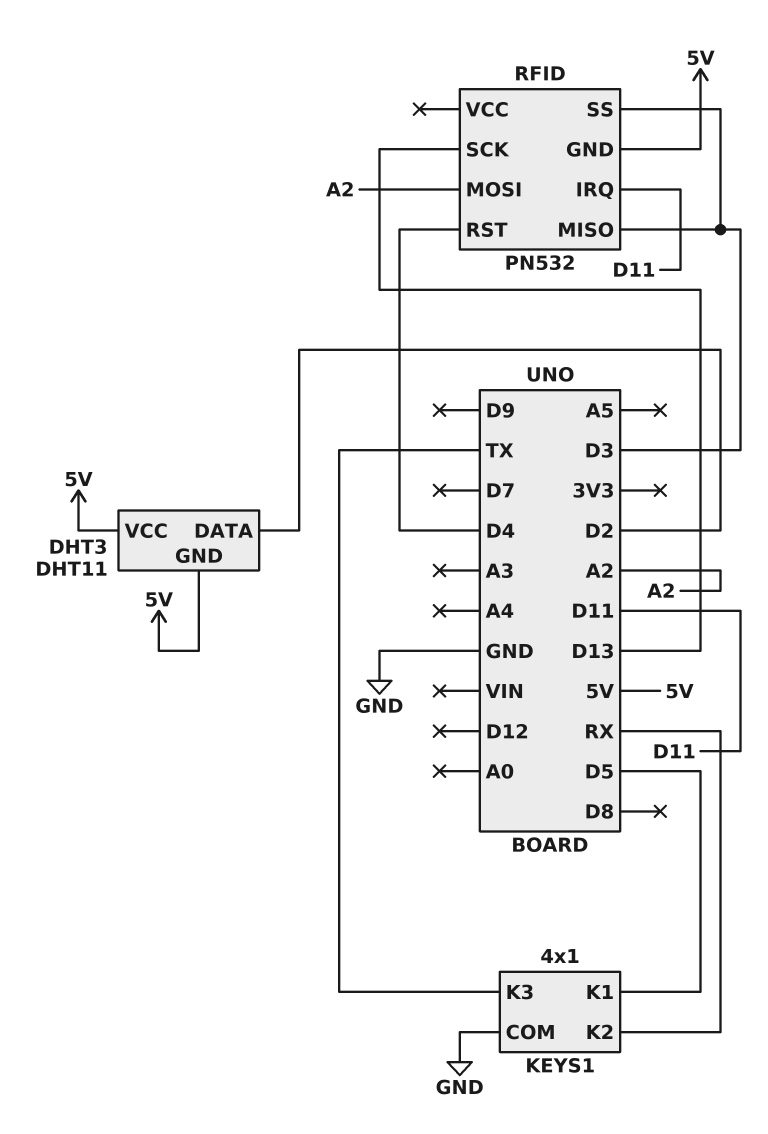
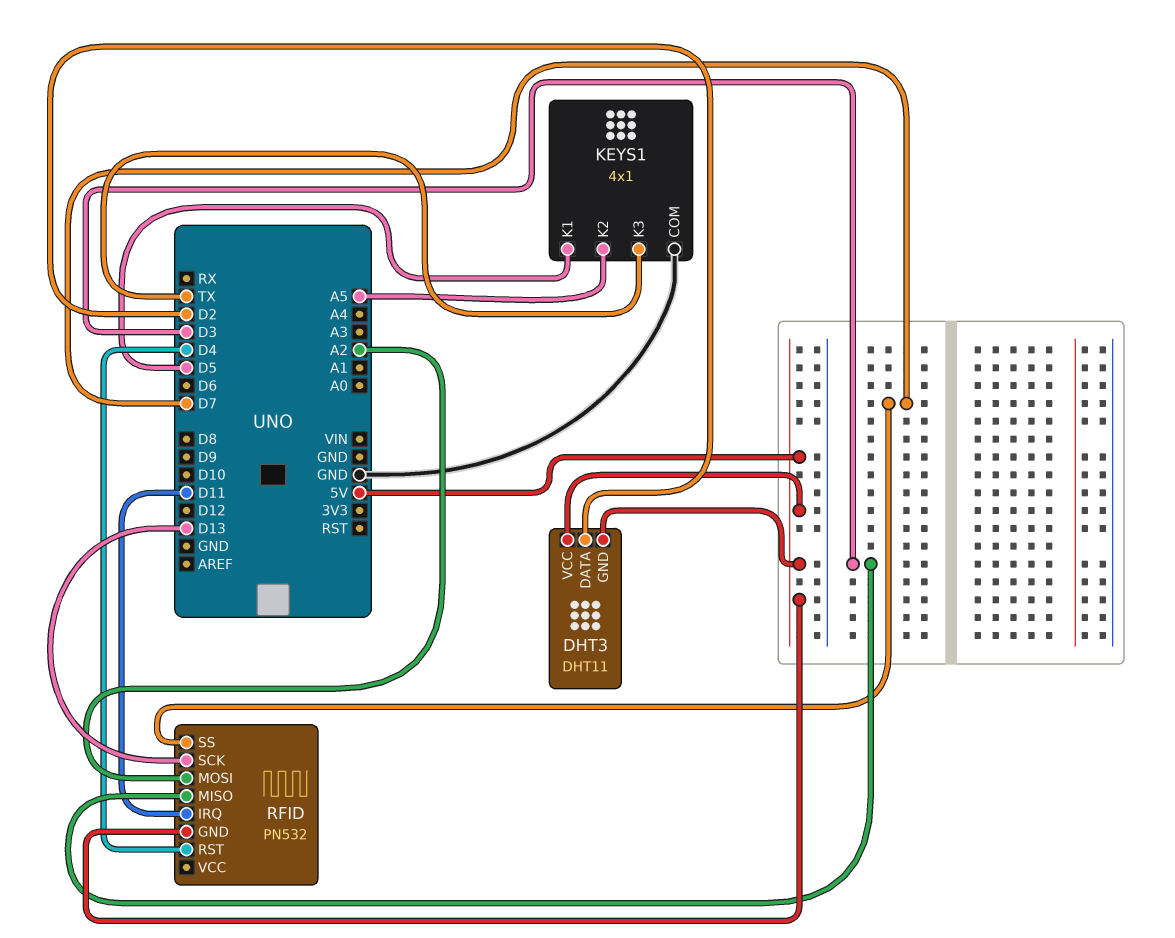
KEYS1 pin K2: RX -> A5
RFID pin SS: D3 -> D7

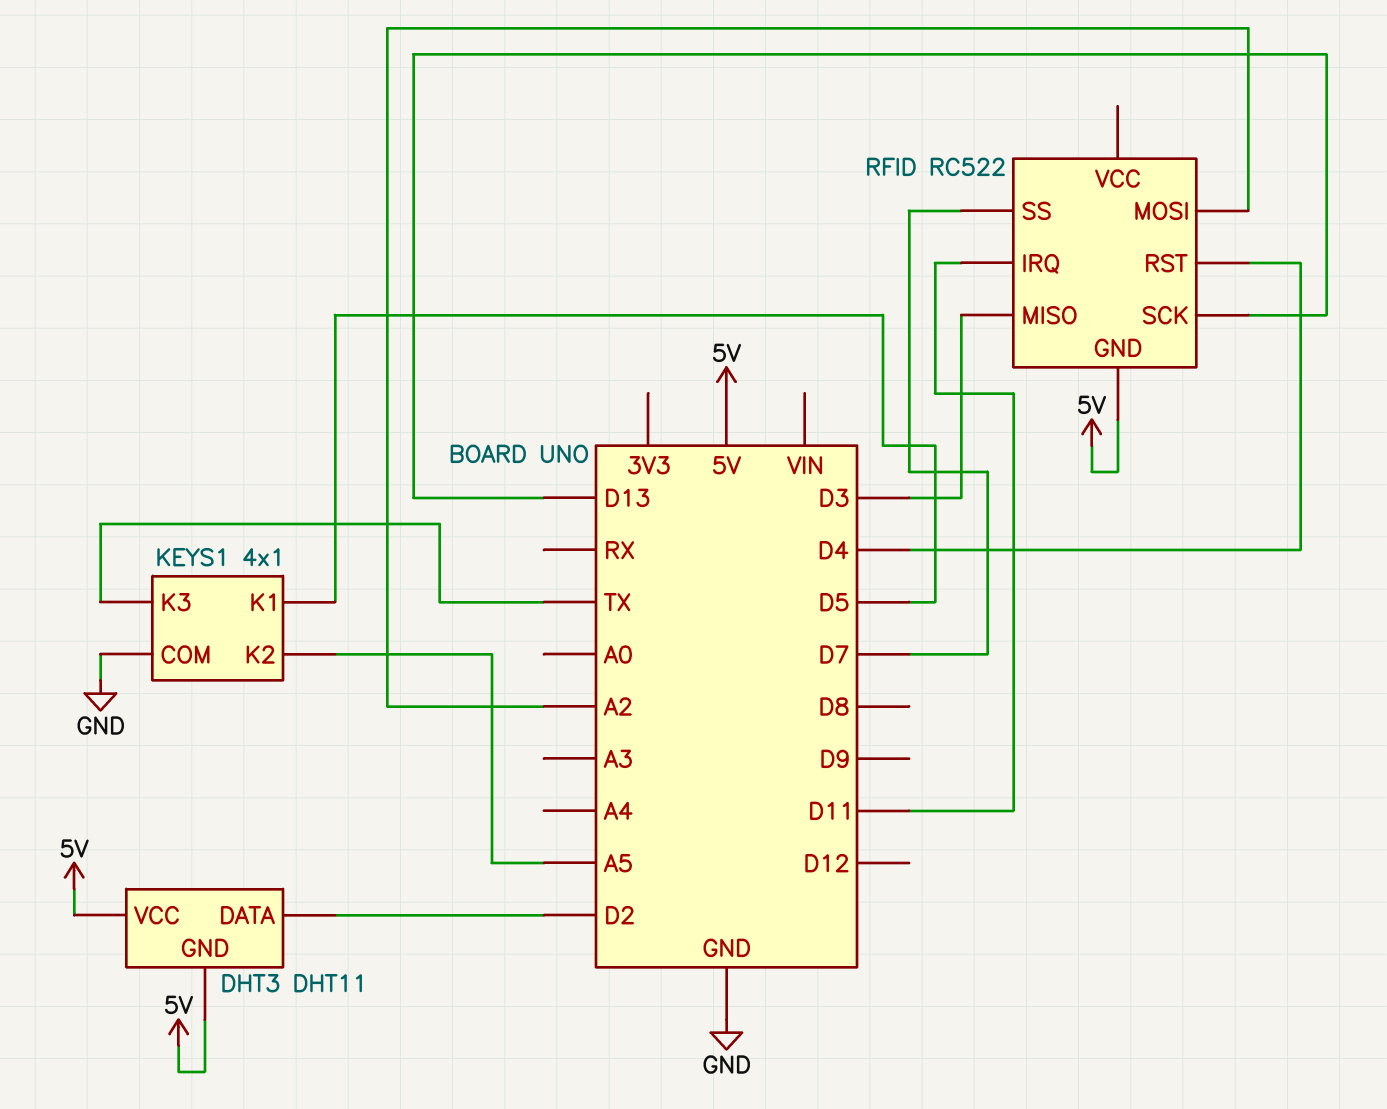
RFID: PN532 -> RC522

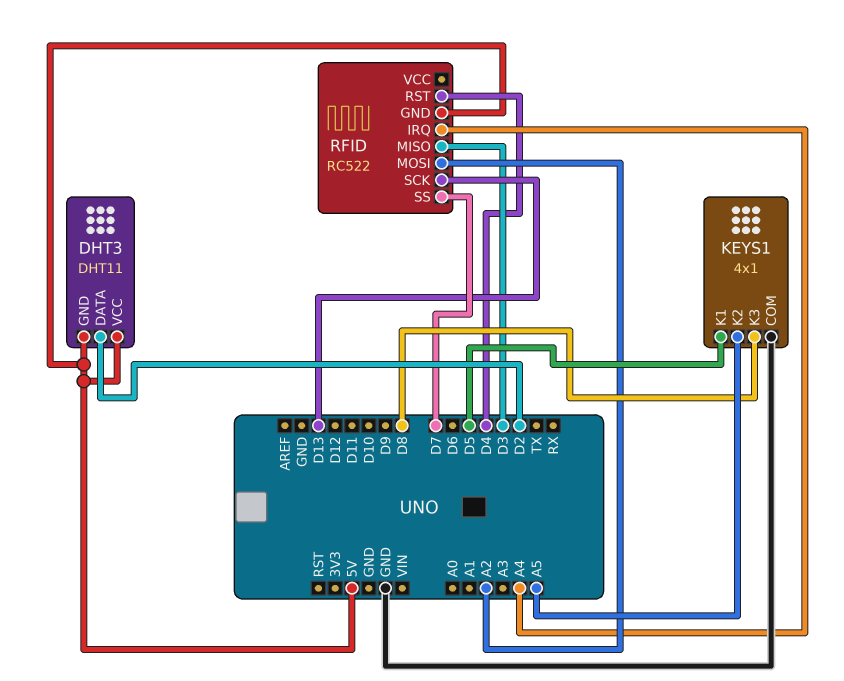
KEYS1 pin K3: TX -> D8
RFID pin IRQ: D11 -> A4

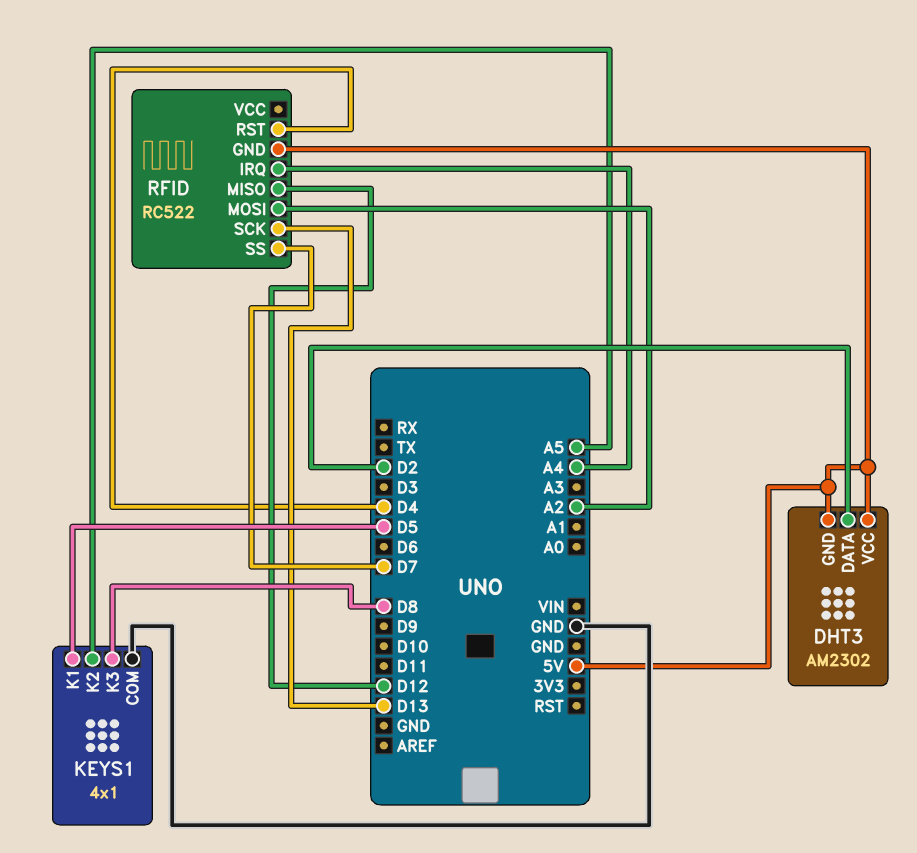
DHT3: DHT11 -> AM2302
RFID pin MISO: D3 -> D12

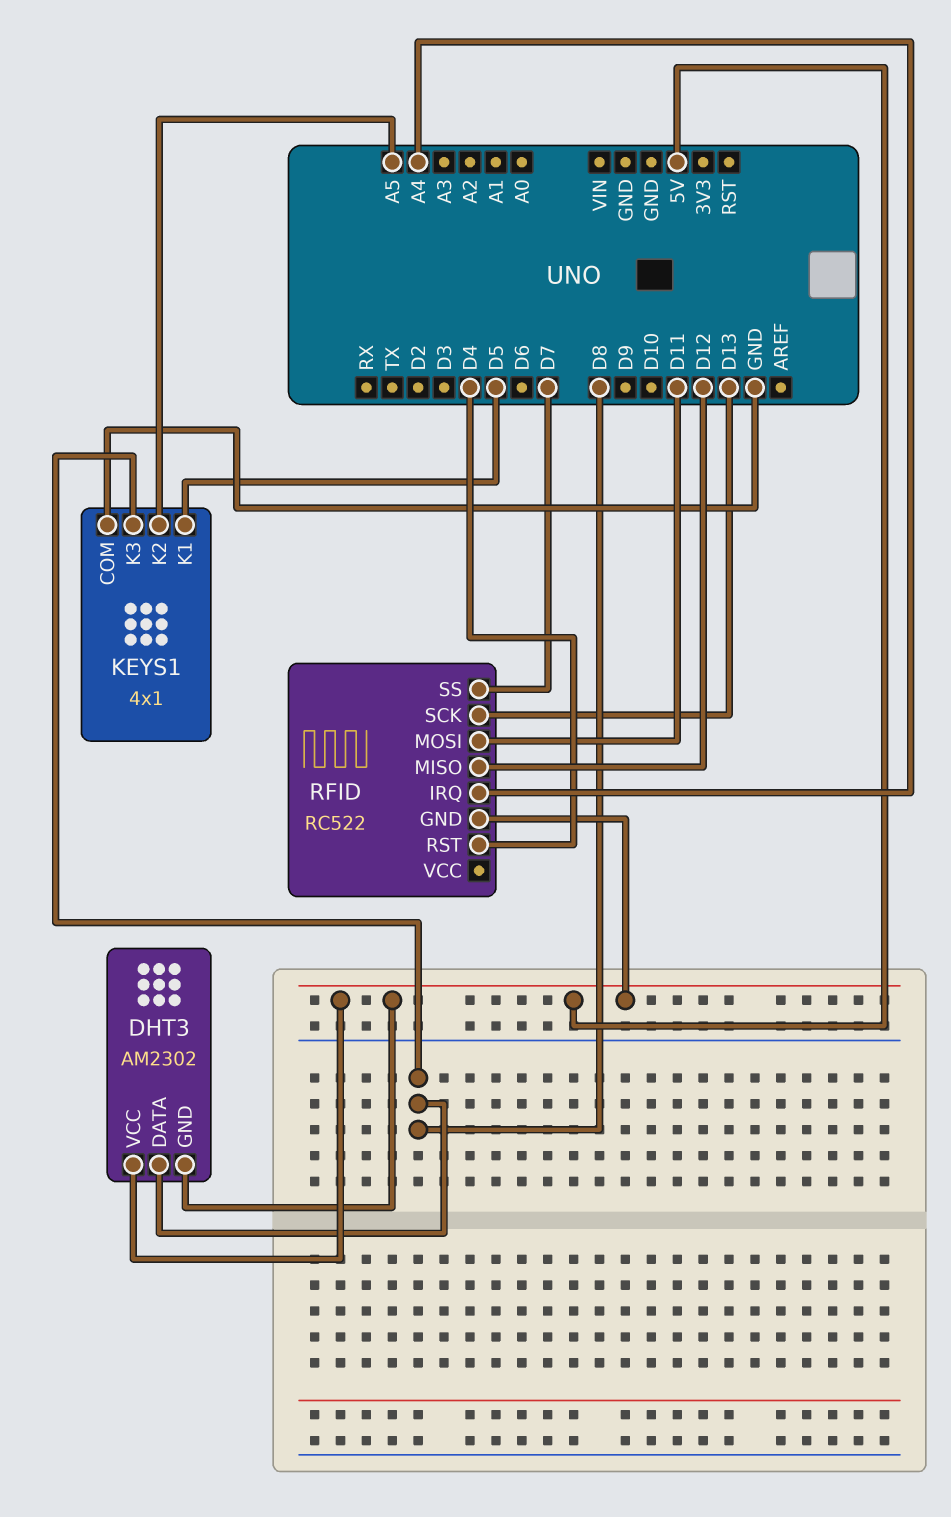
DHT3 pin DATA: D2 -> D8
RFID pin MOSI: A2 -> D11

